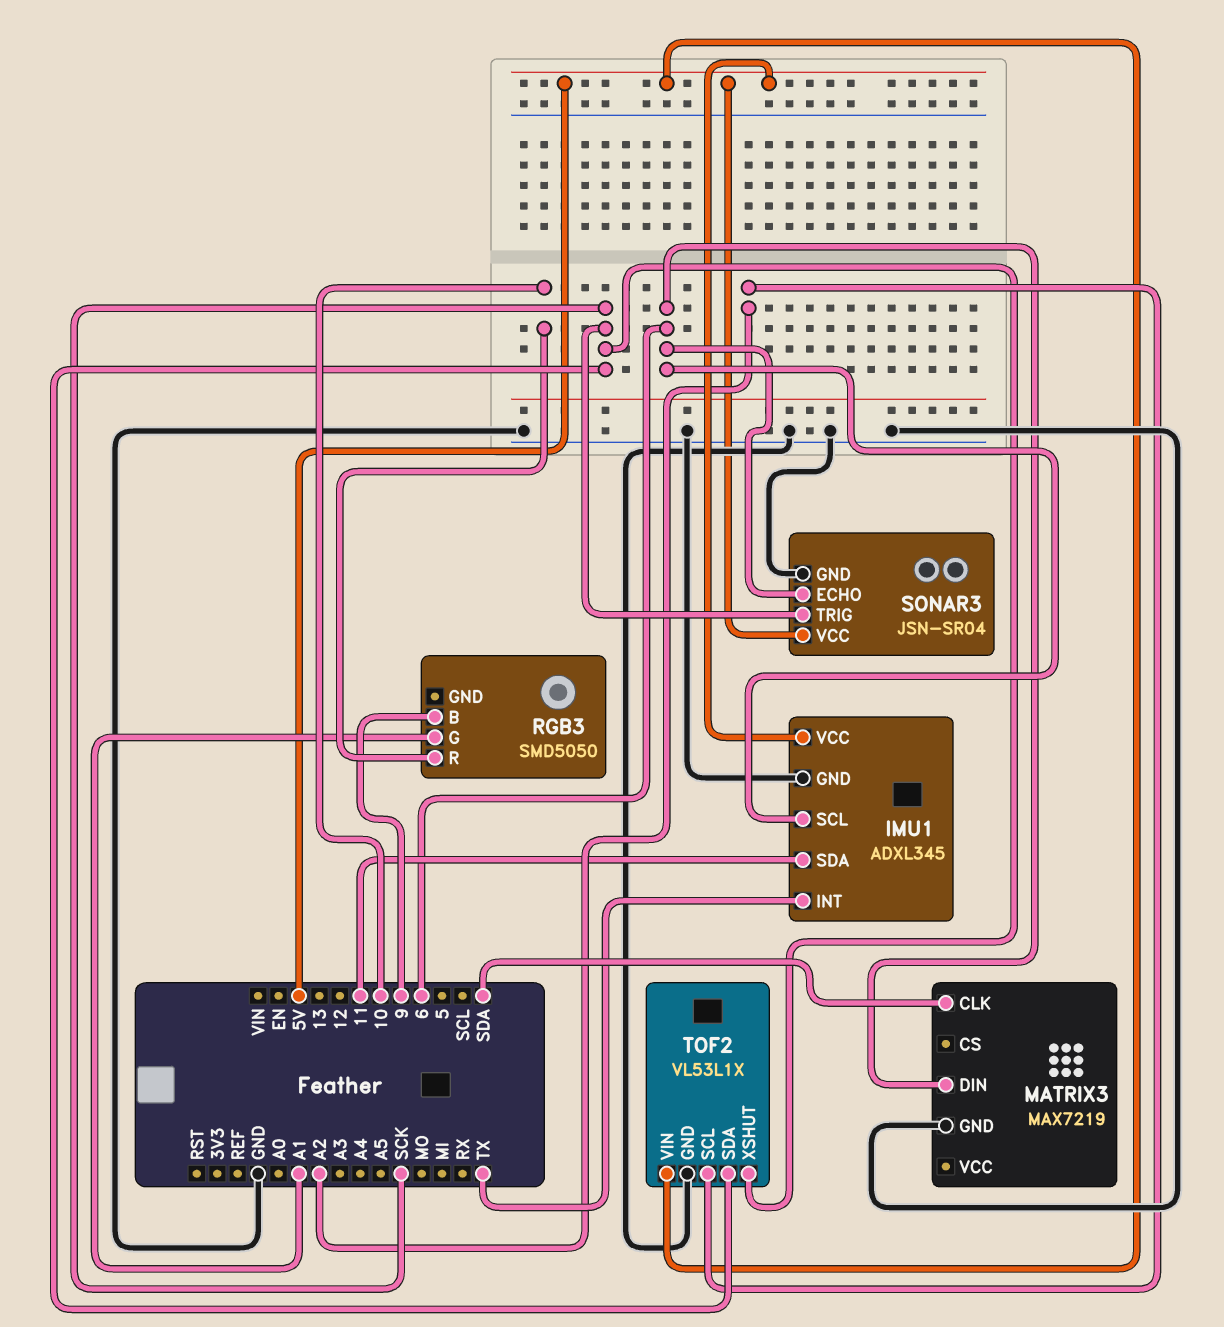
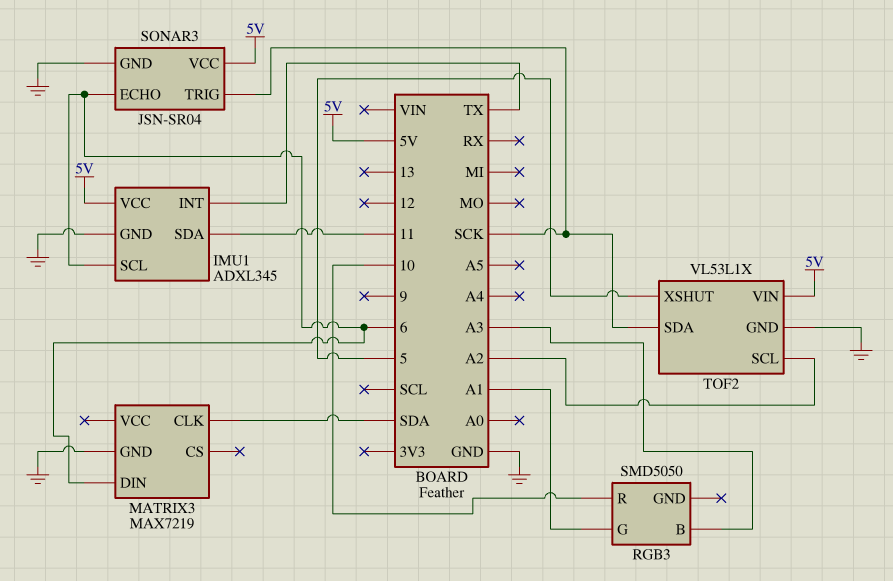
RGB3 pin B: 9 -> A3
TOF2 pin XSHUT: SCK -> 5

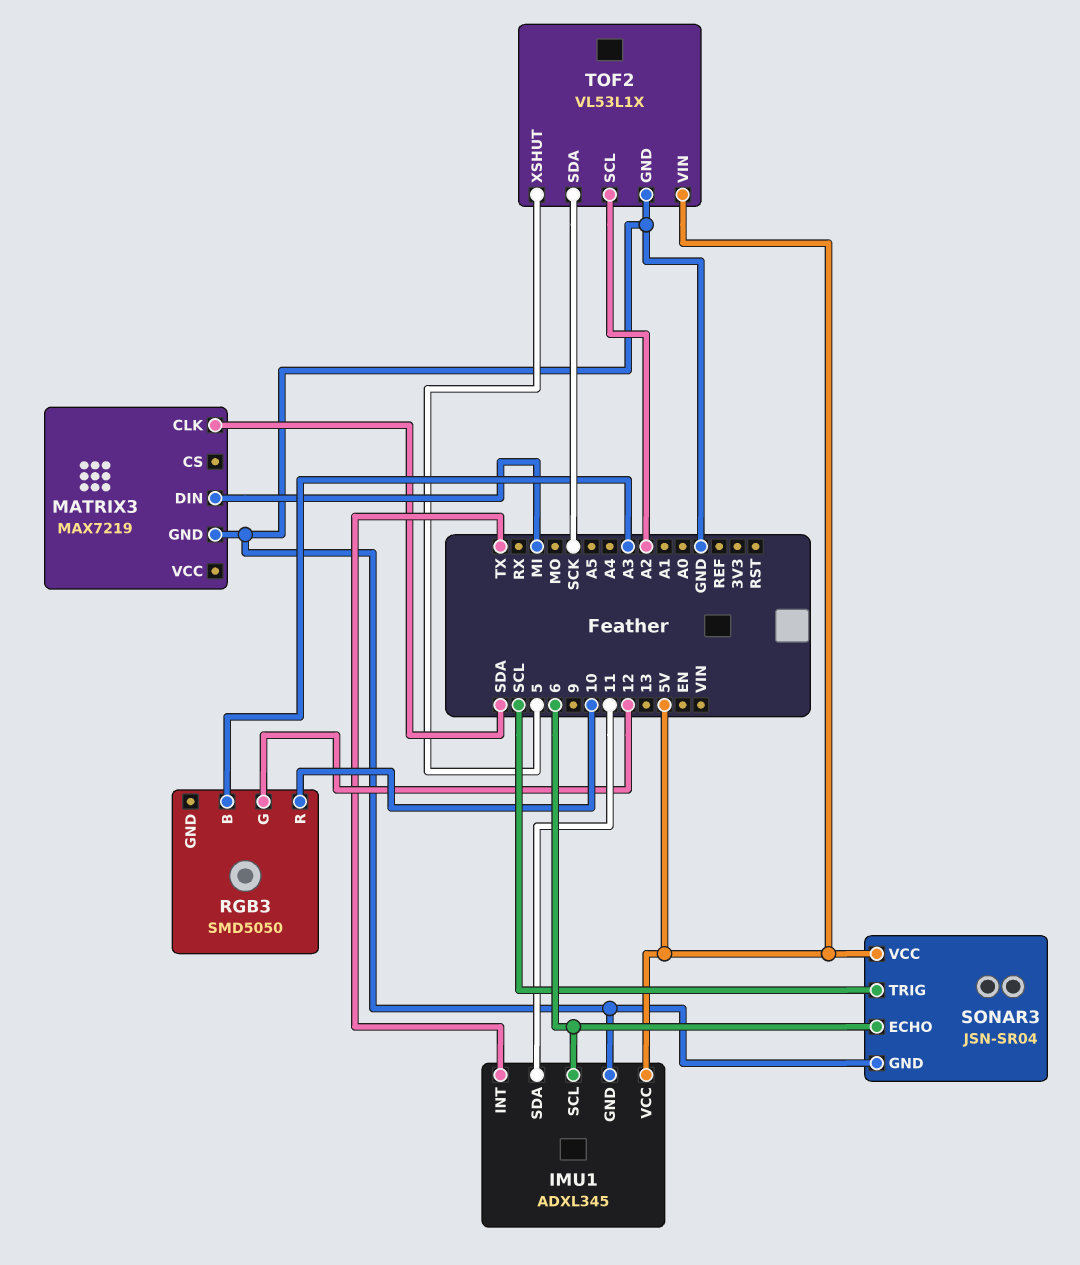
MATRIX3 pin DIN: 6 -> MI
RGB3 pin G: A1 -> 12
SONAR3 pin TRIG: SCK -> SCL

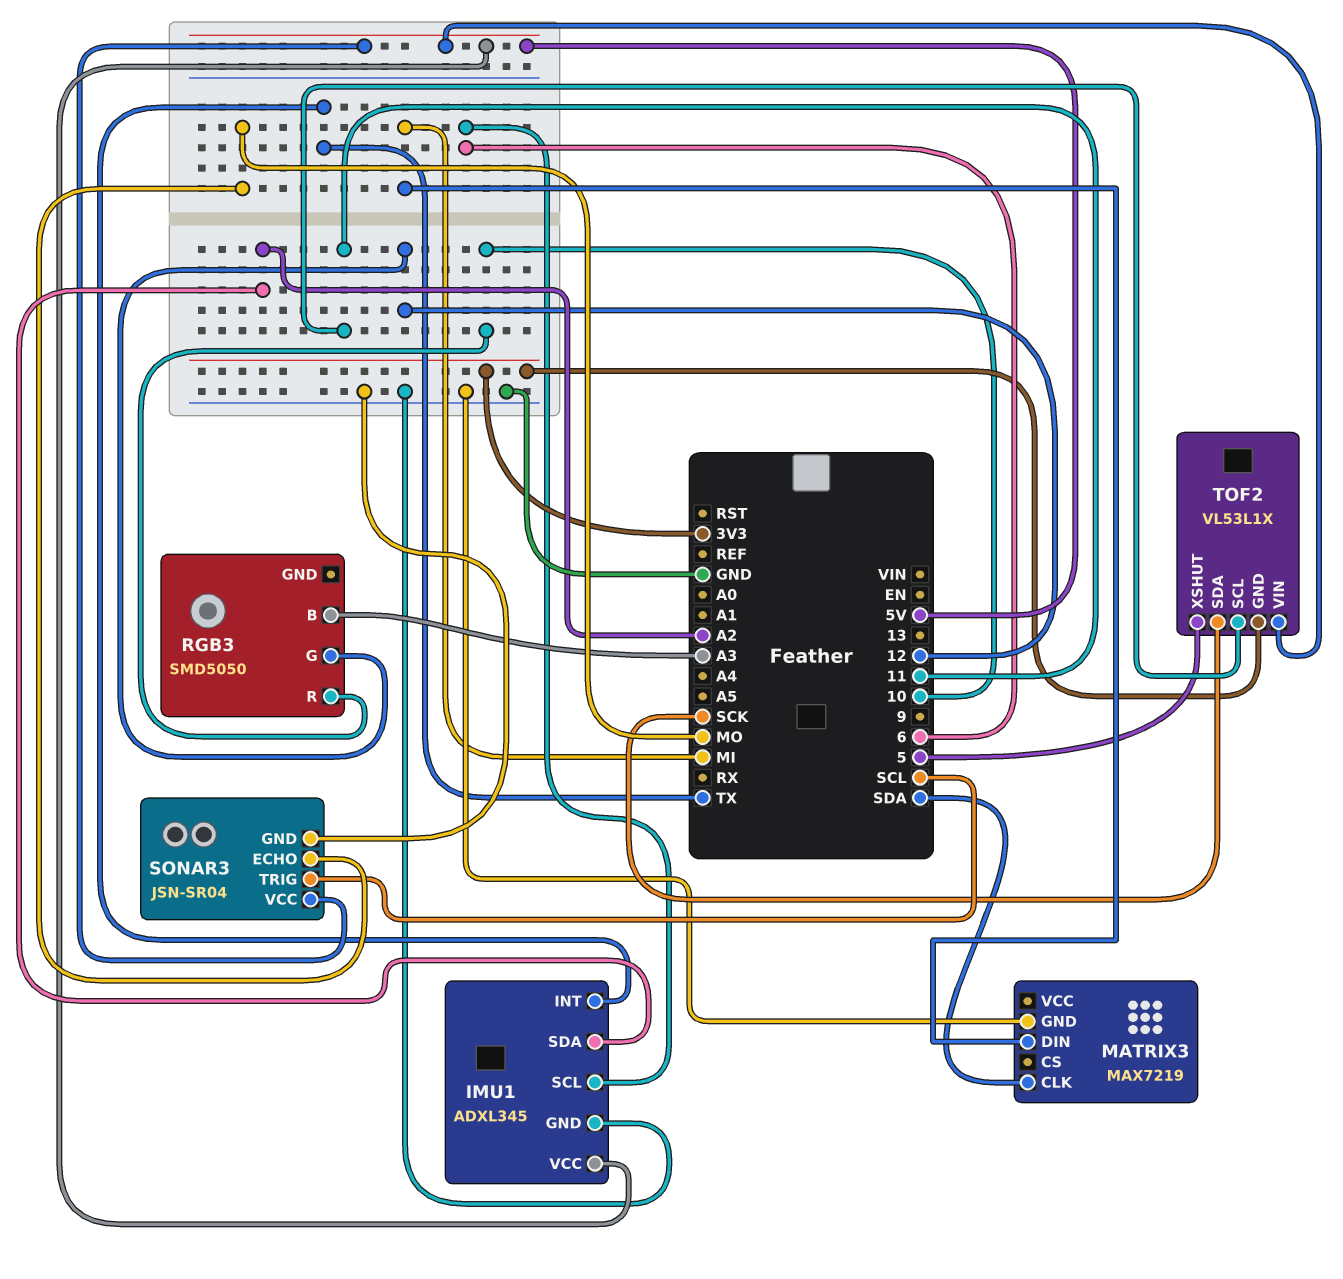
IMU1 pin SDA: 11 -> A2
SONAR3 pin ECHO: 6 -> MO
TOF2 pin GND: GND -> 3V3
TOF2 pin SCL: A2 -> 11

